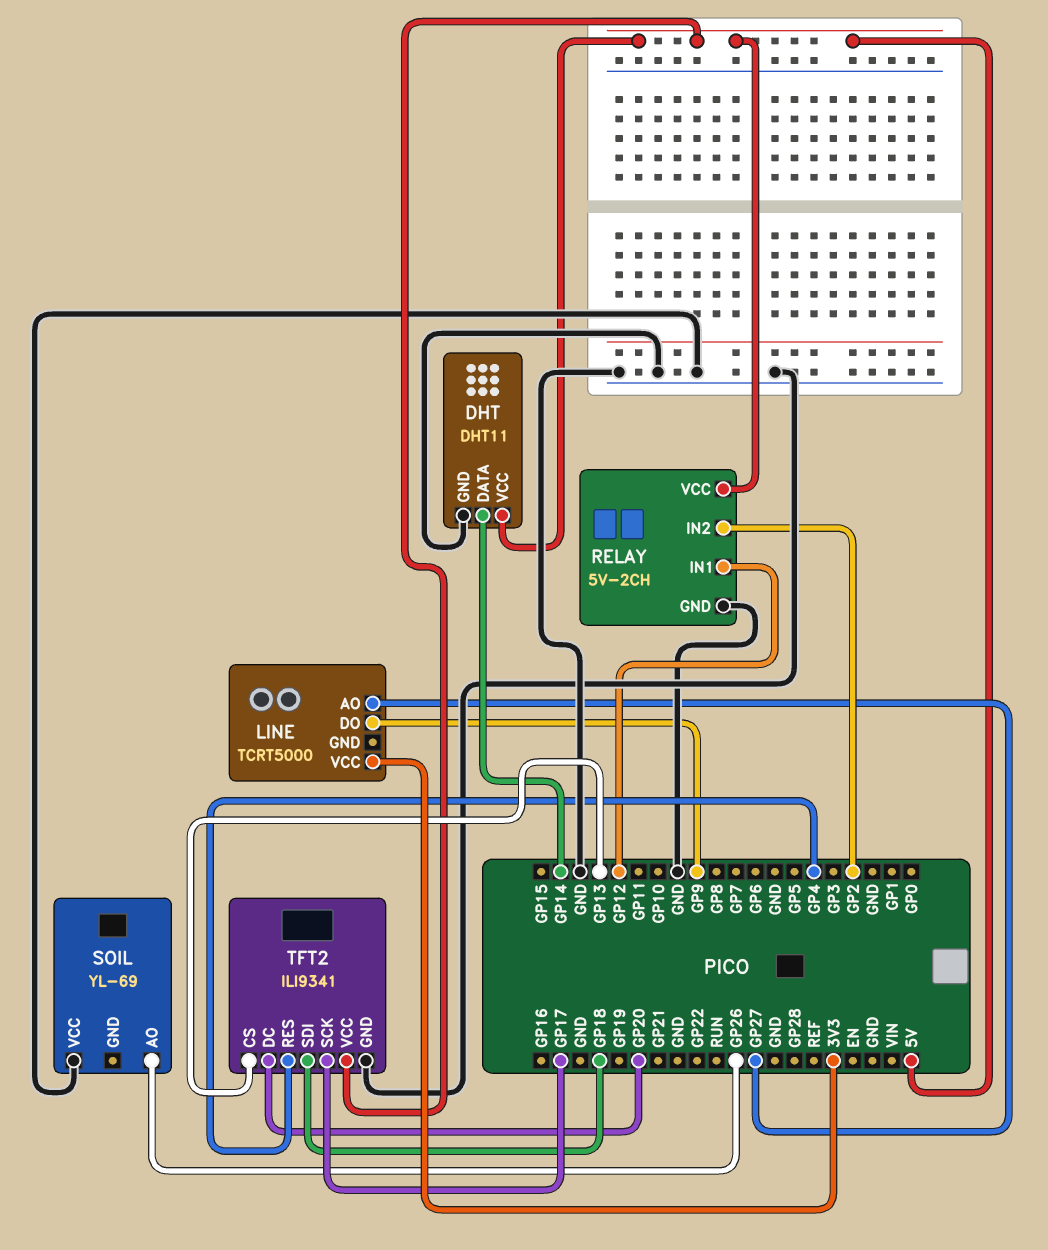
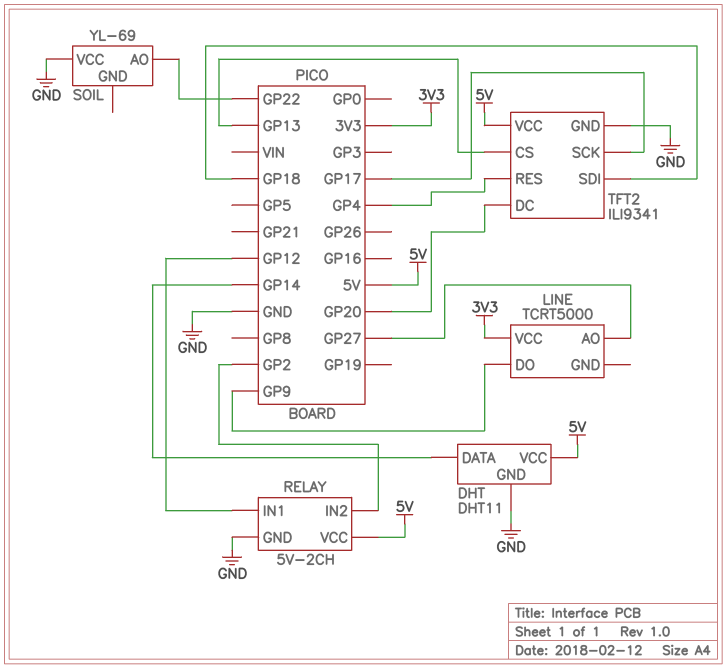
SOIL pin AO: GP26 -> GP22

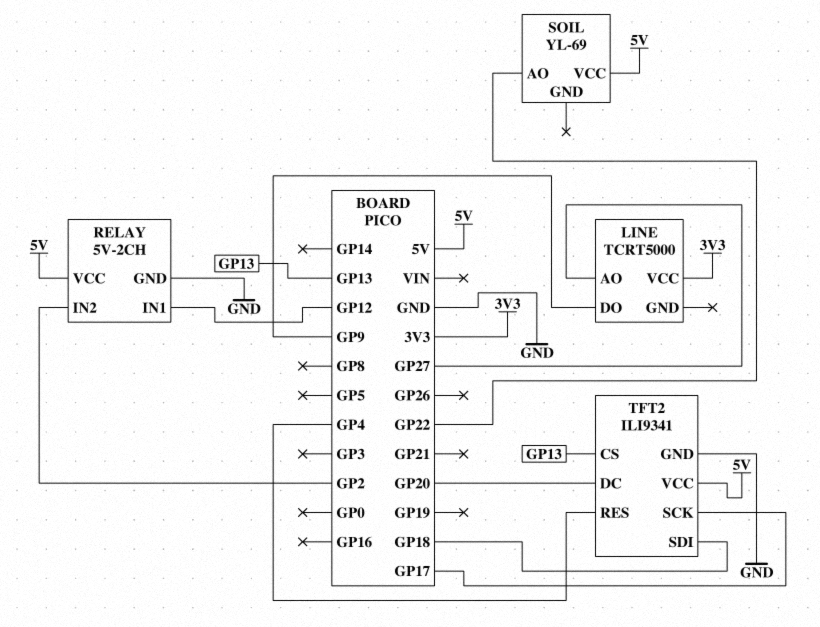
DHT: DHT11 -> none
DHT pin DATA: GP14 -> none
DHT pin GND: GND -> none
DHT pin VCC: 5V -> none
SOIL pin VCC: GND -> 5V

